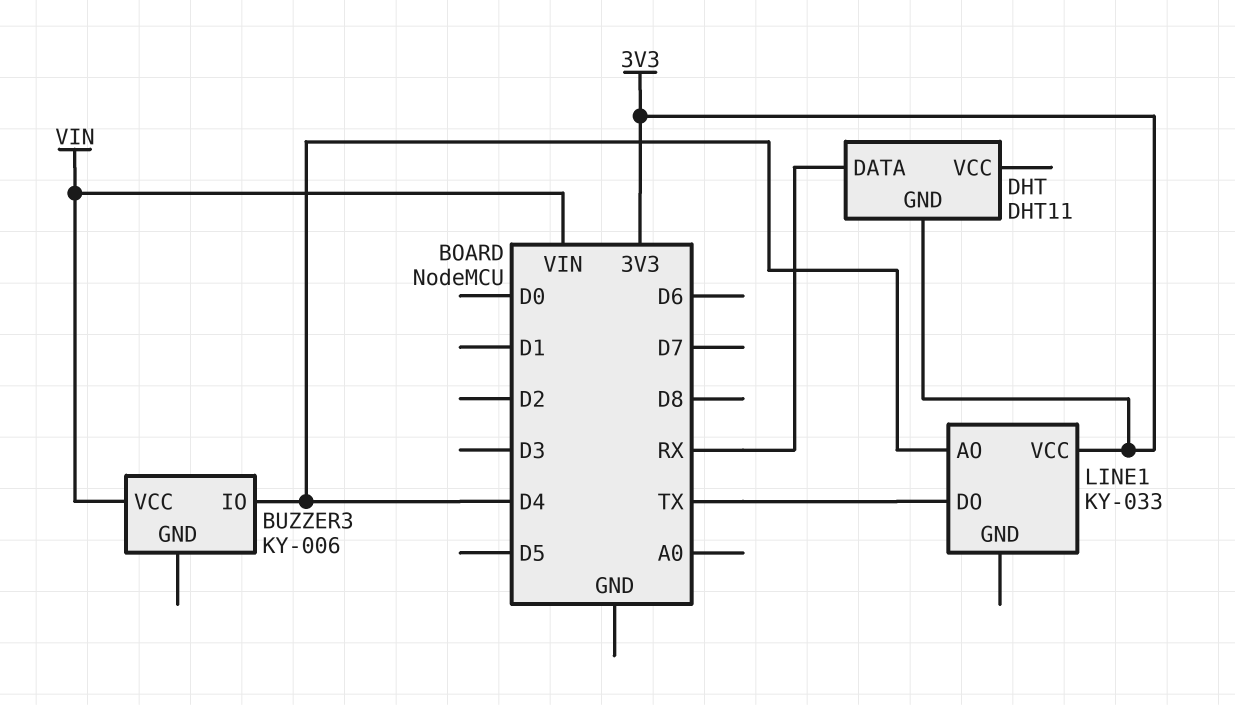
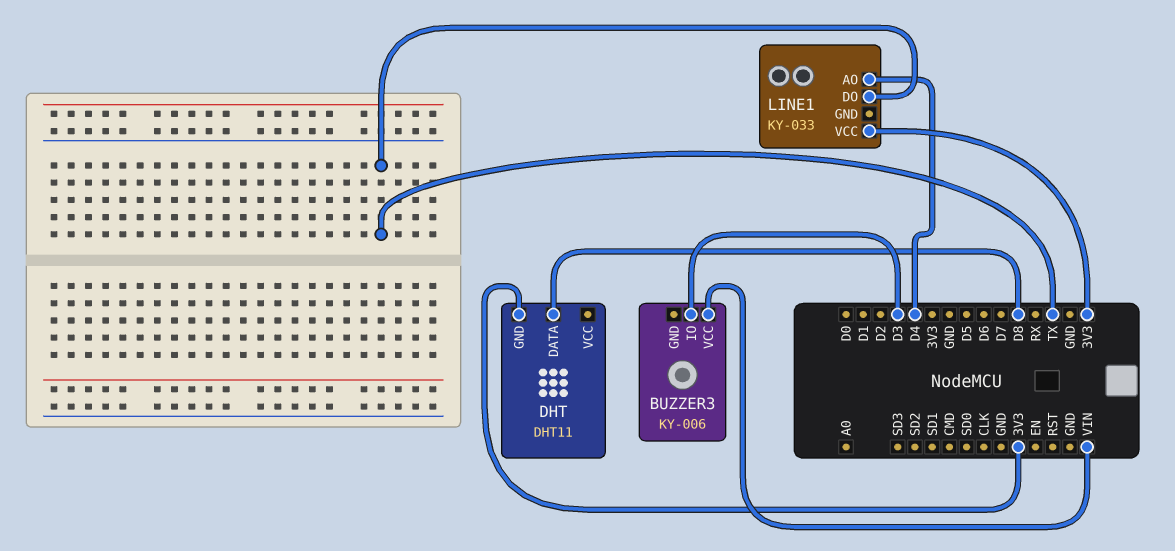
BUZZER3 pin IO: D4 -> D3
DHT pin DATA: RX -> D8

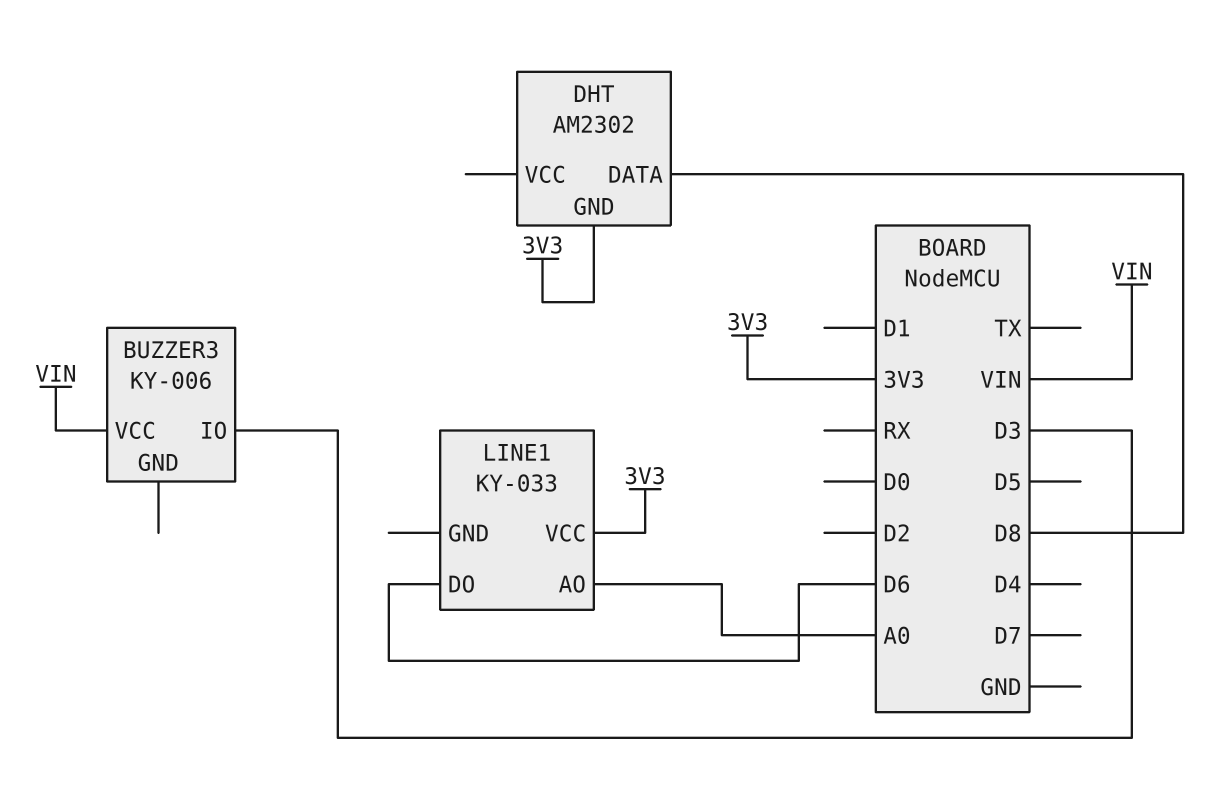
DHT: DHT11 -> AM2302
LINE1 pin AO: D4 -> A0
LINE1 pin DO: TX -> D6

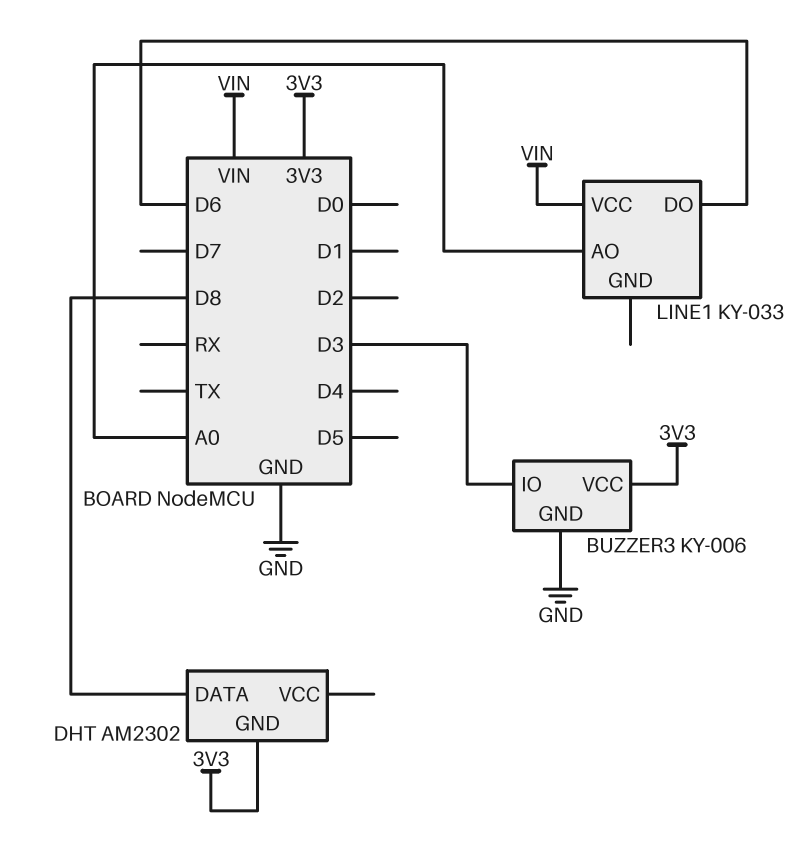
BUZZER3 pin GND: none -> GND
BUZZER3 pin VCC: VIN -> 3V3
LINE1 pin VCC: 3V3 -> VIN

